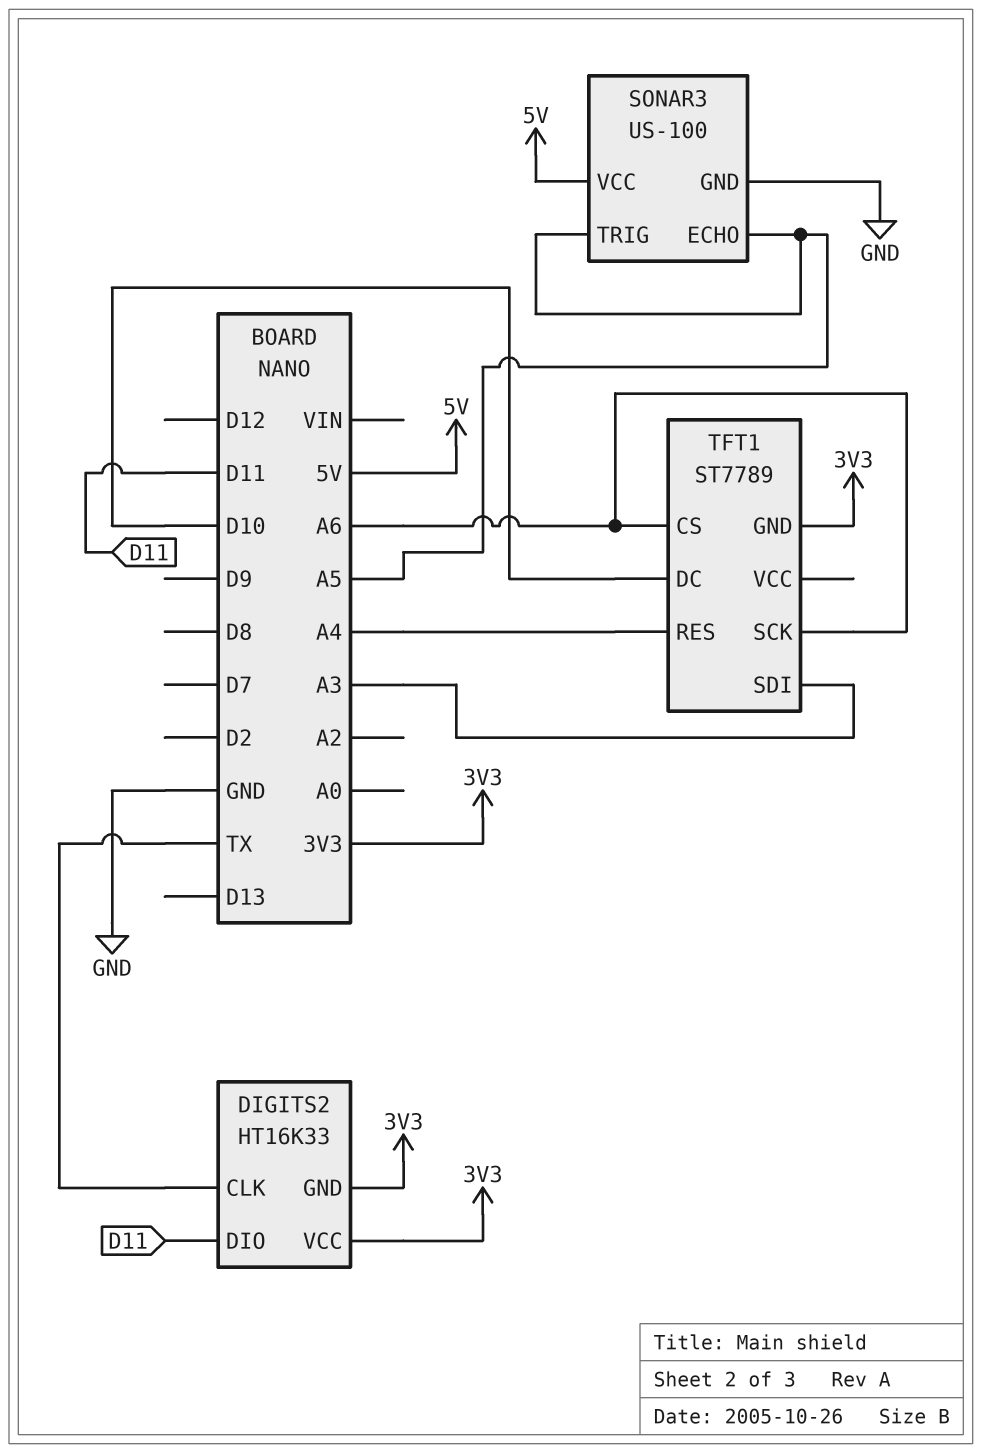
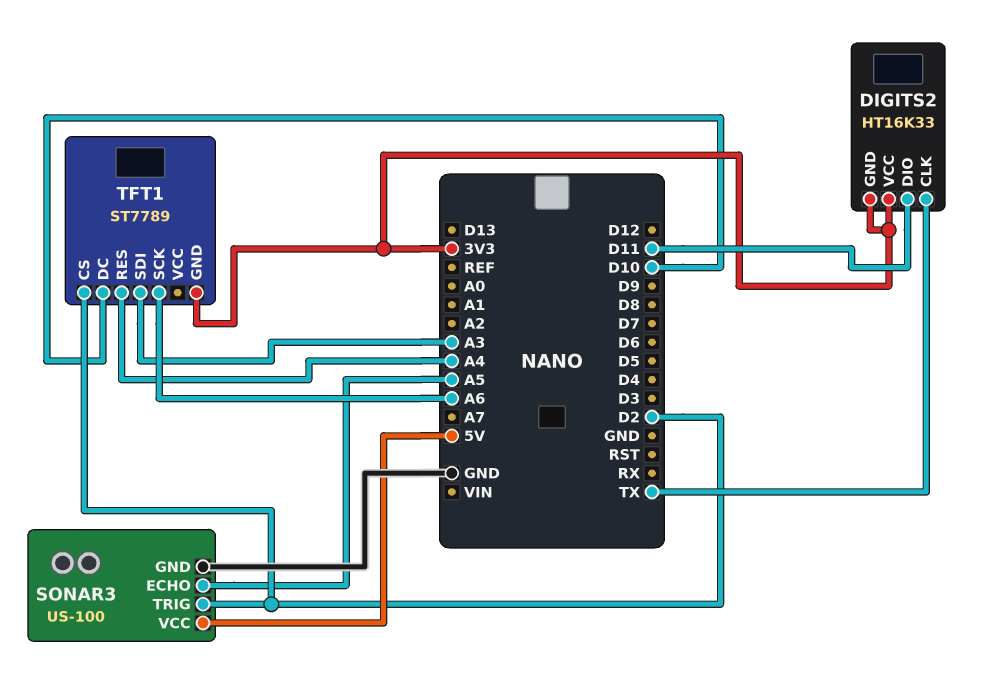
SONAR3 pin TRIG: A5 -> D2
TFT1 pin CS: A6 -> D2

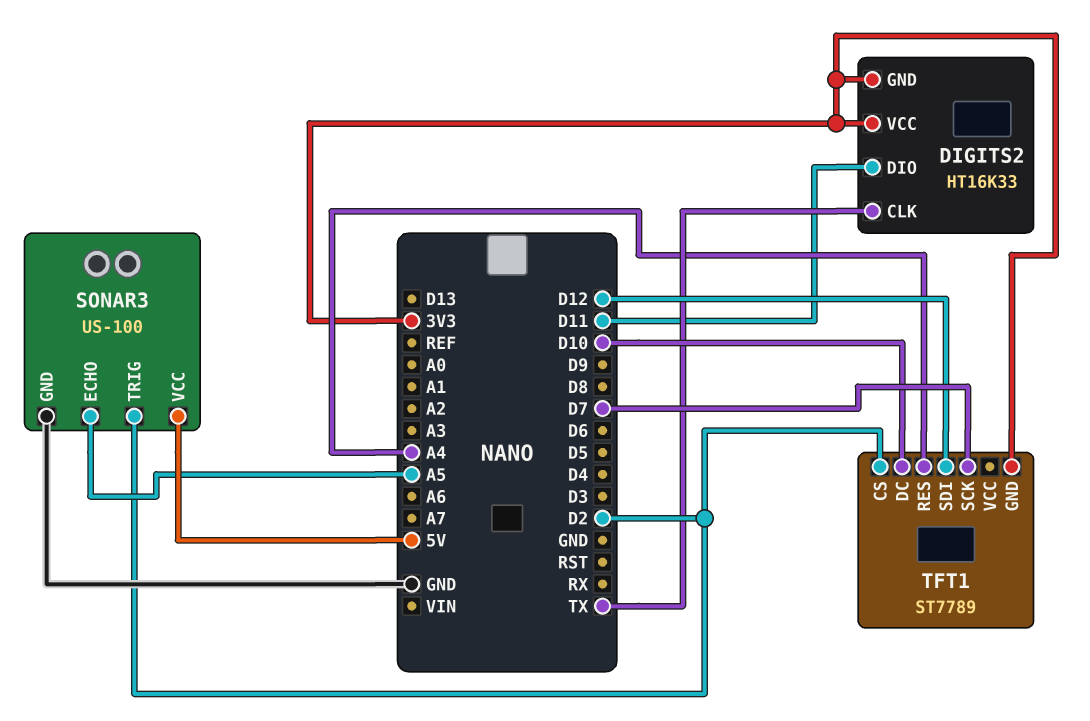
TFT1 pin SCK: A6 -> D7
TFT1 pin SDI: A3 -> D12

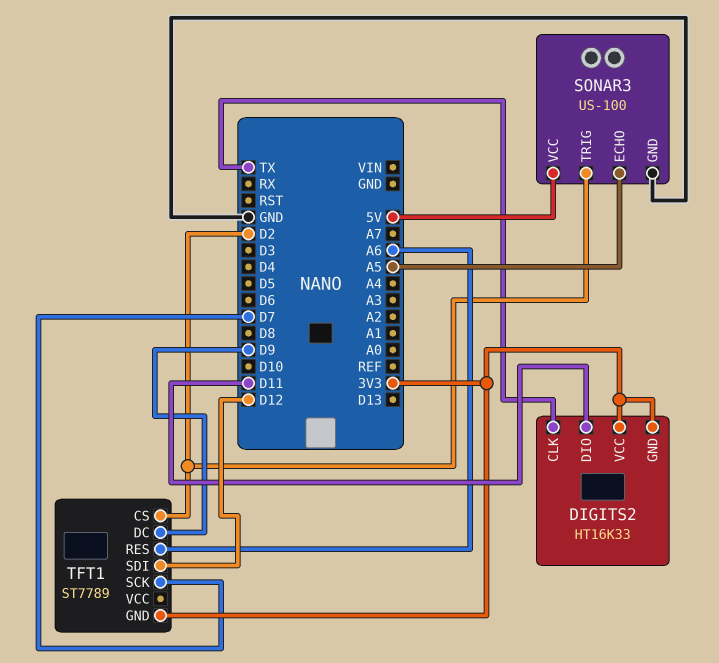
TFT1 pin DC: D10 -> D9
TFT1 pin RES: A4 -> A6

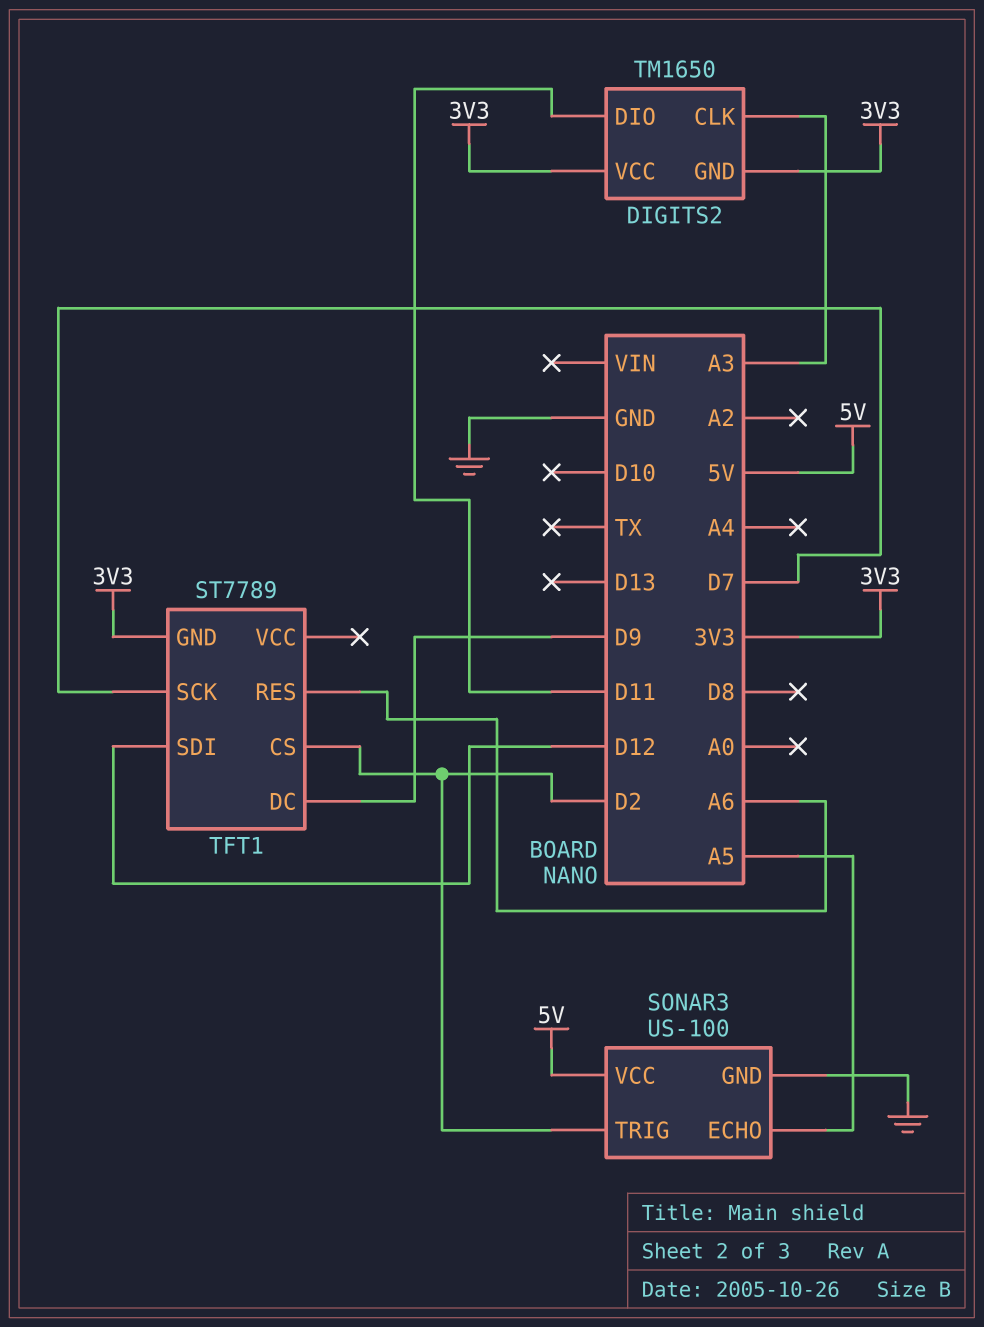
DIGITS2: HT16K33 -> TM1650
DIGITS2 pin CLK: TX -> A3

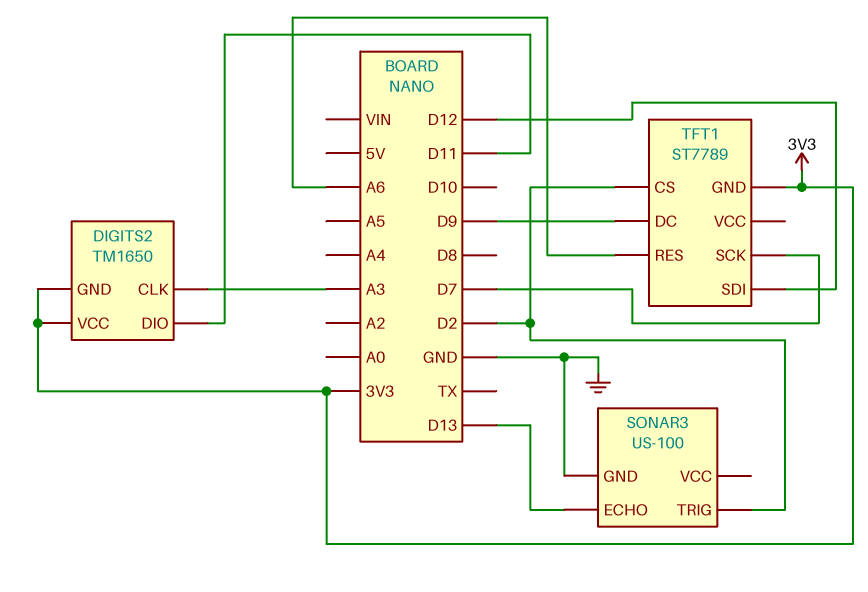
SONAR3 pin ECHO: A5 -> D13
SONAR3 pin VCC: 5V -> none

